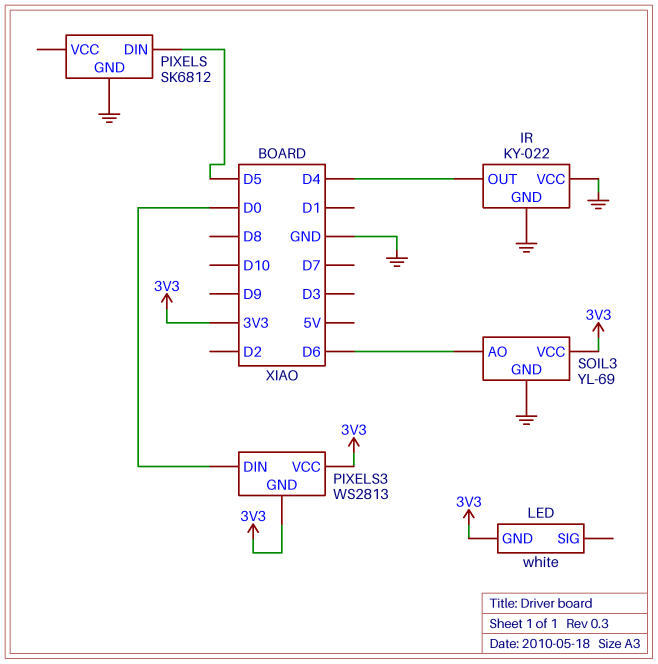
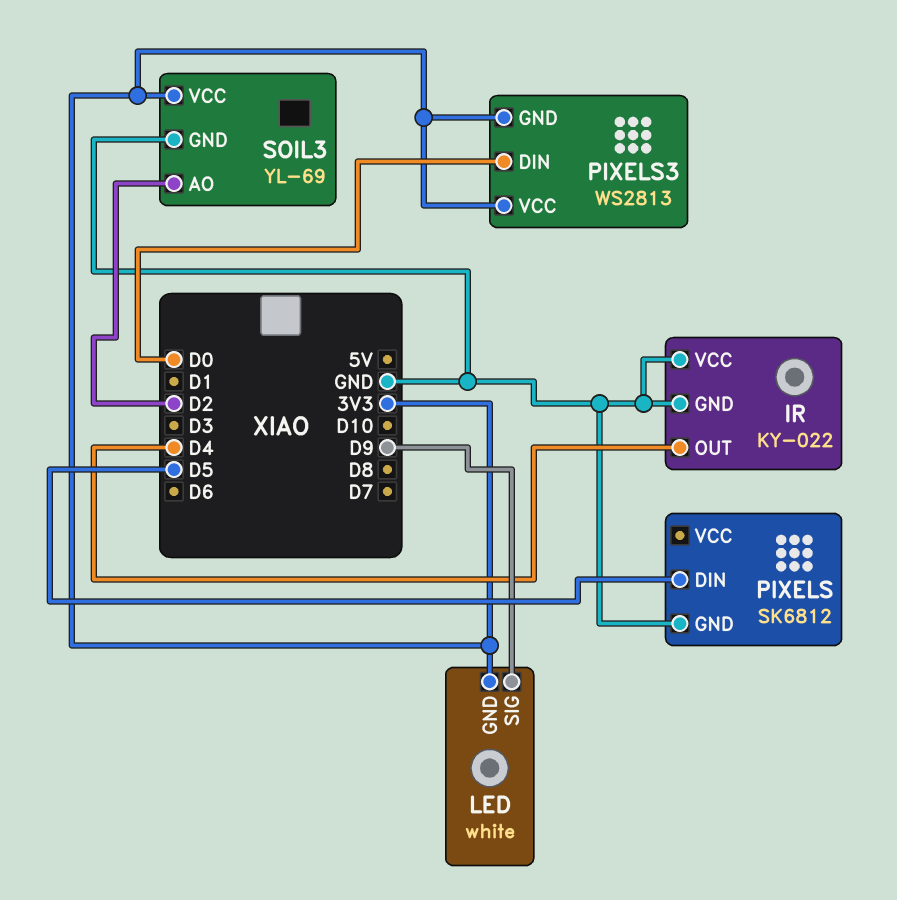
LED pin SIG: none -> D9
SOIL3 pin AO: D6 -> D2

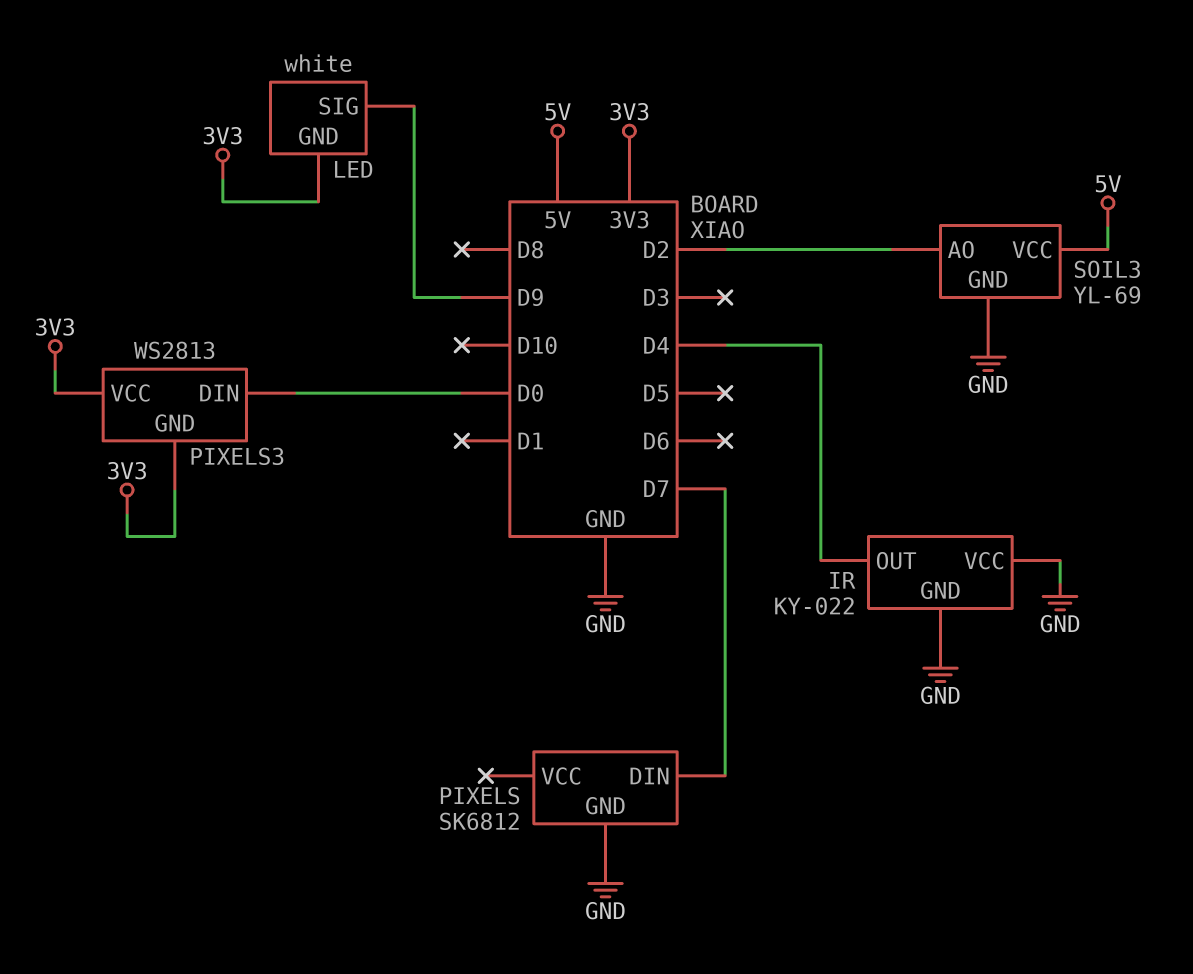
PIXELS pin DIN: D5 -> D7
SOIL3 pin VCC: 3V3 -> 5V

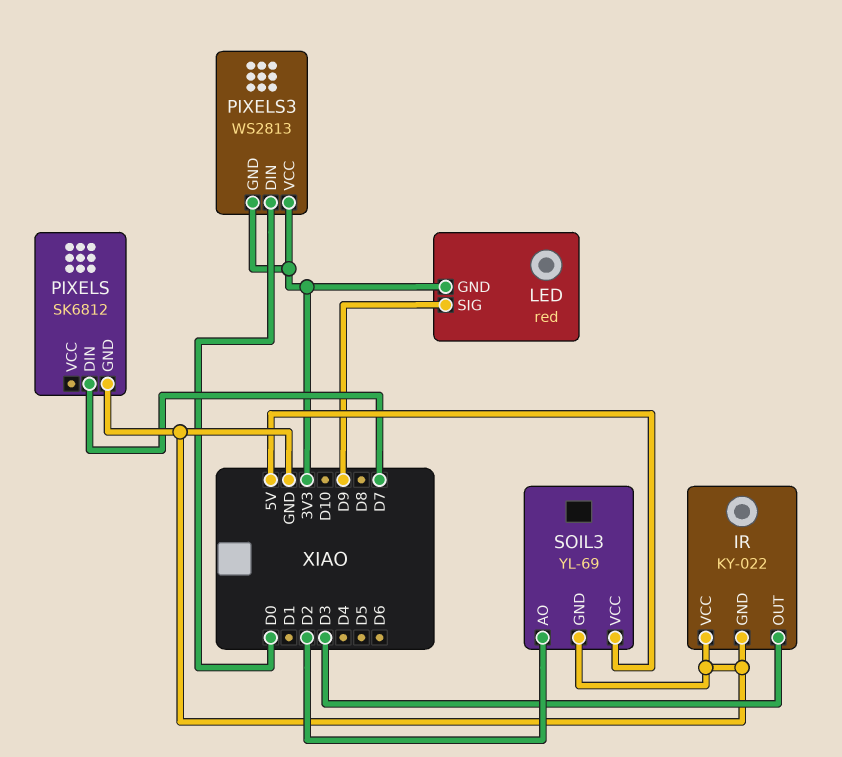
IR pin OUT: D4 -> D3
LED: white -> red

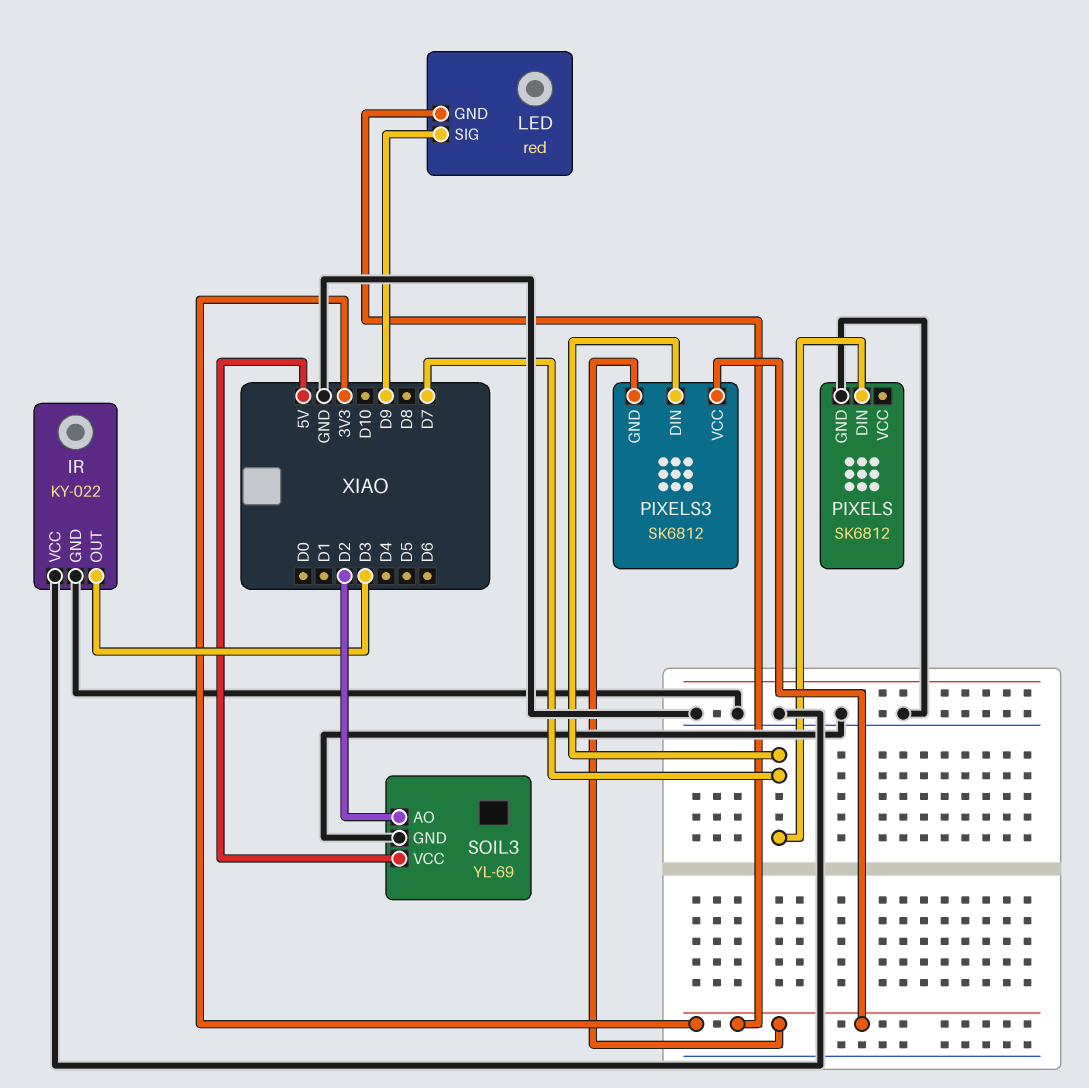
PIXELS3: WS2813 -> SK6812
PIXELS3 pin DIN: D0 -> D7

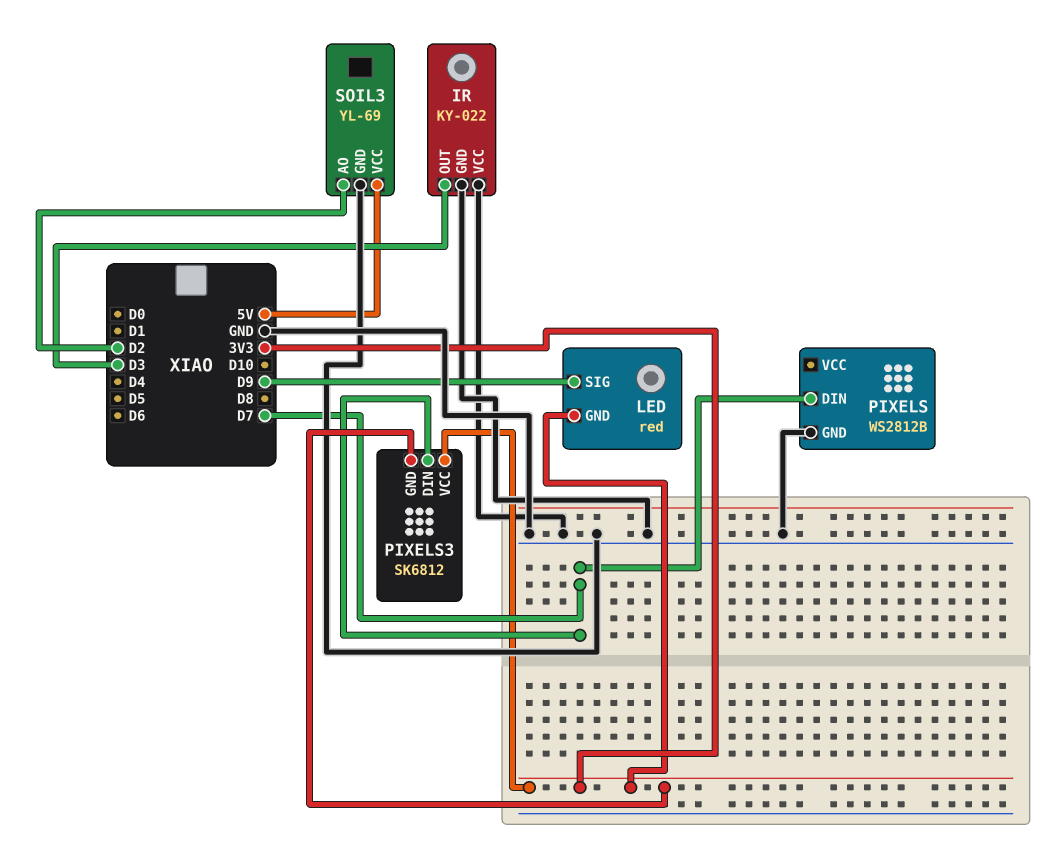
PIXELS: SK6812 -> WS2812B

